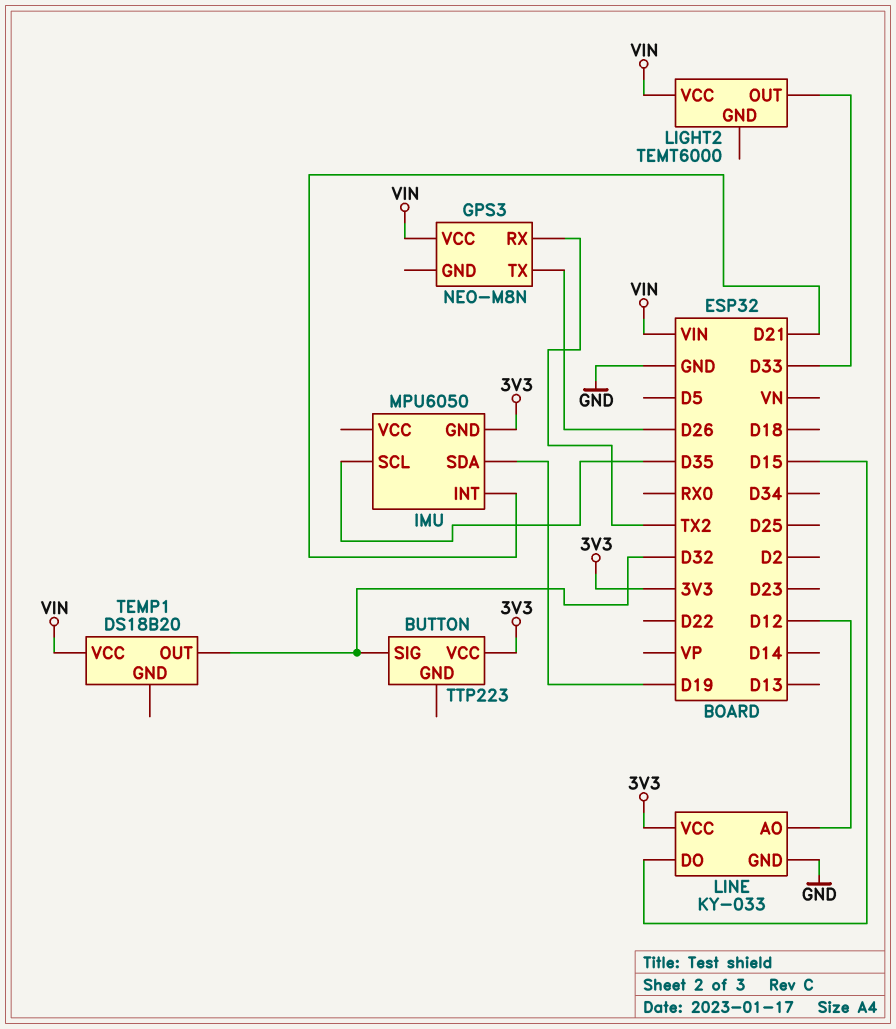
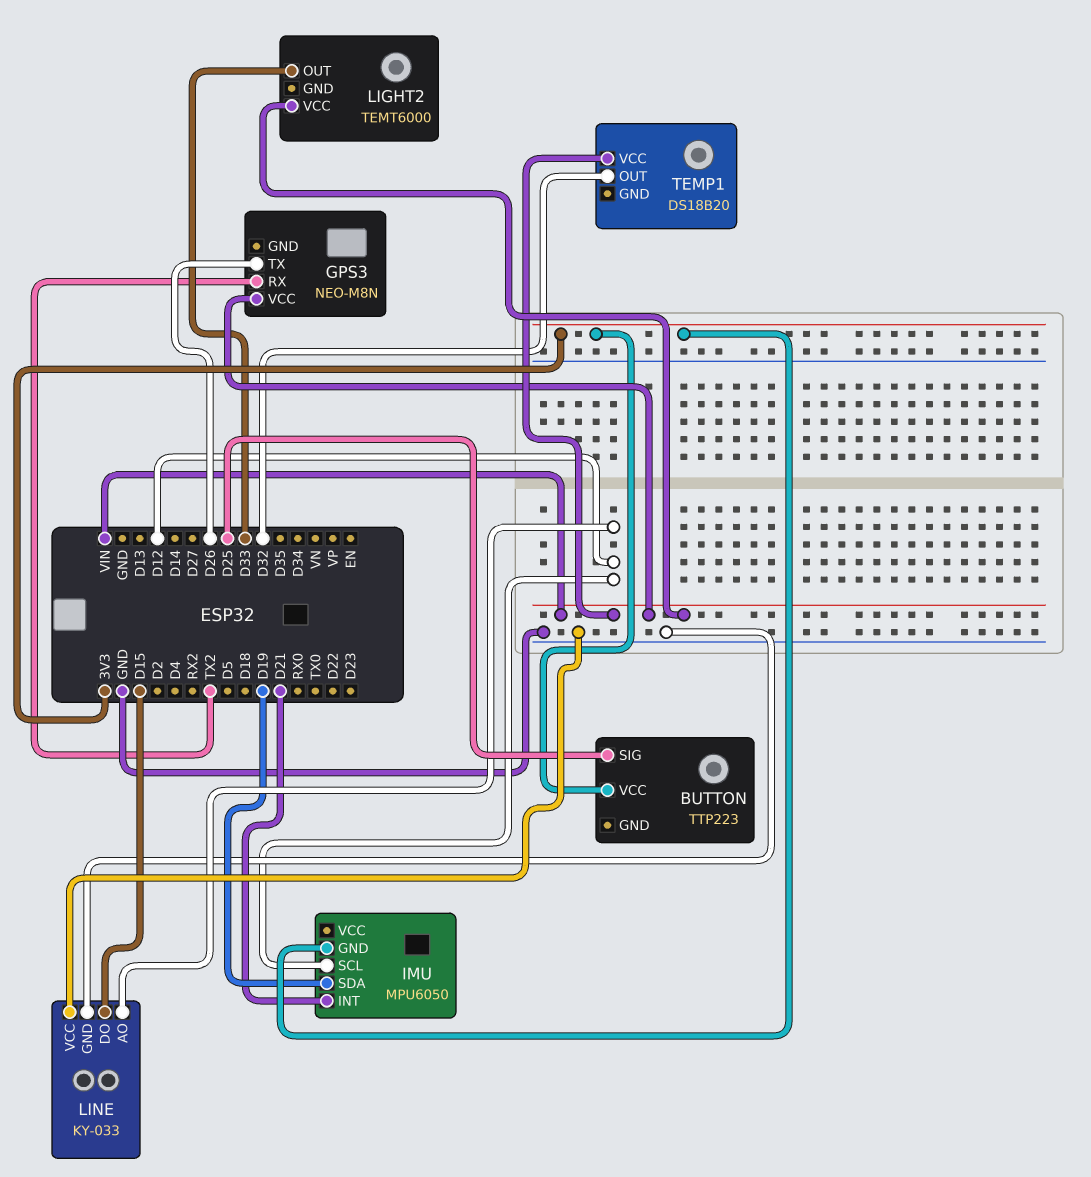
BUTTON pin SIG: D32 -> D25
IMU pin SCL: D35 -> D12
LINE pin VCC: 3V3 -> GND

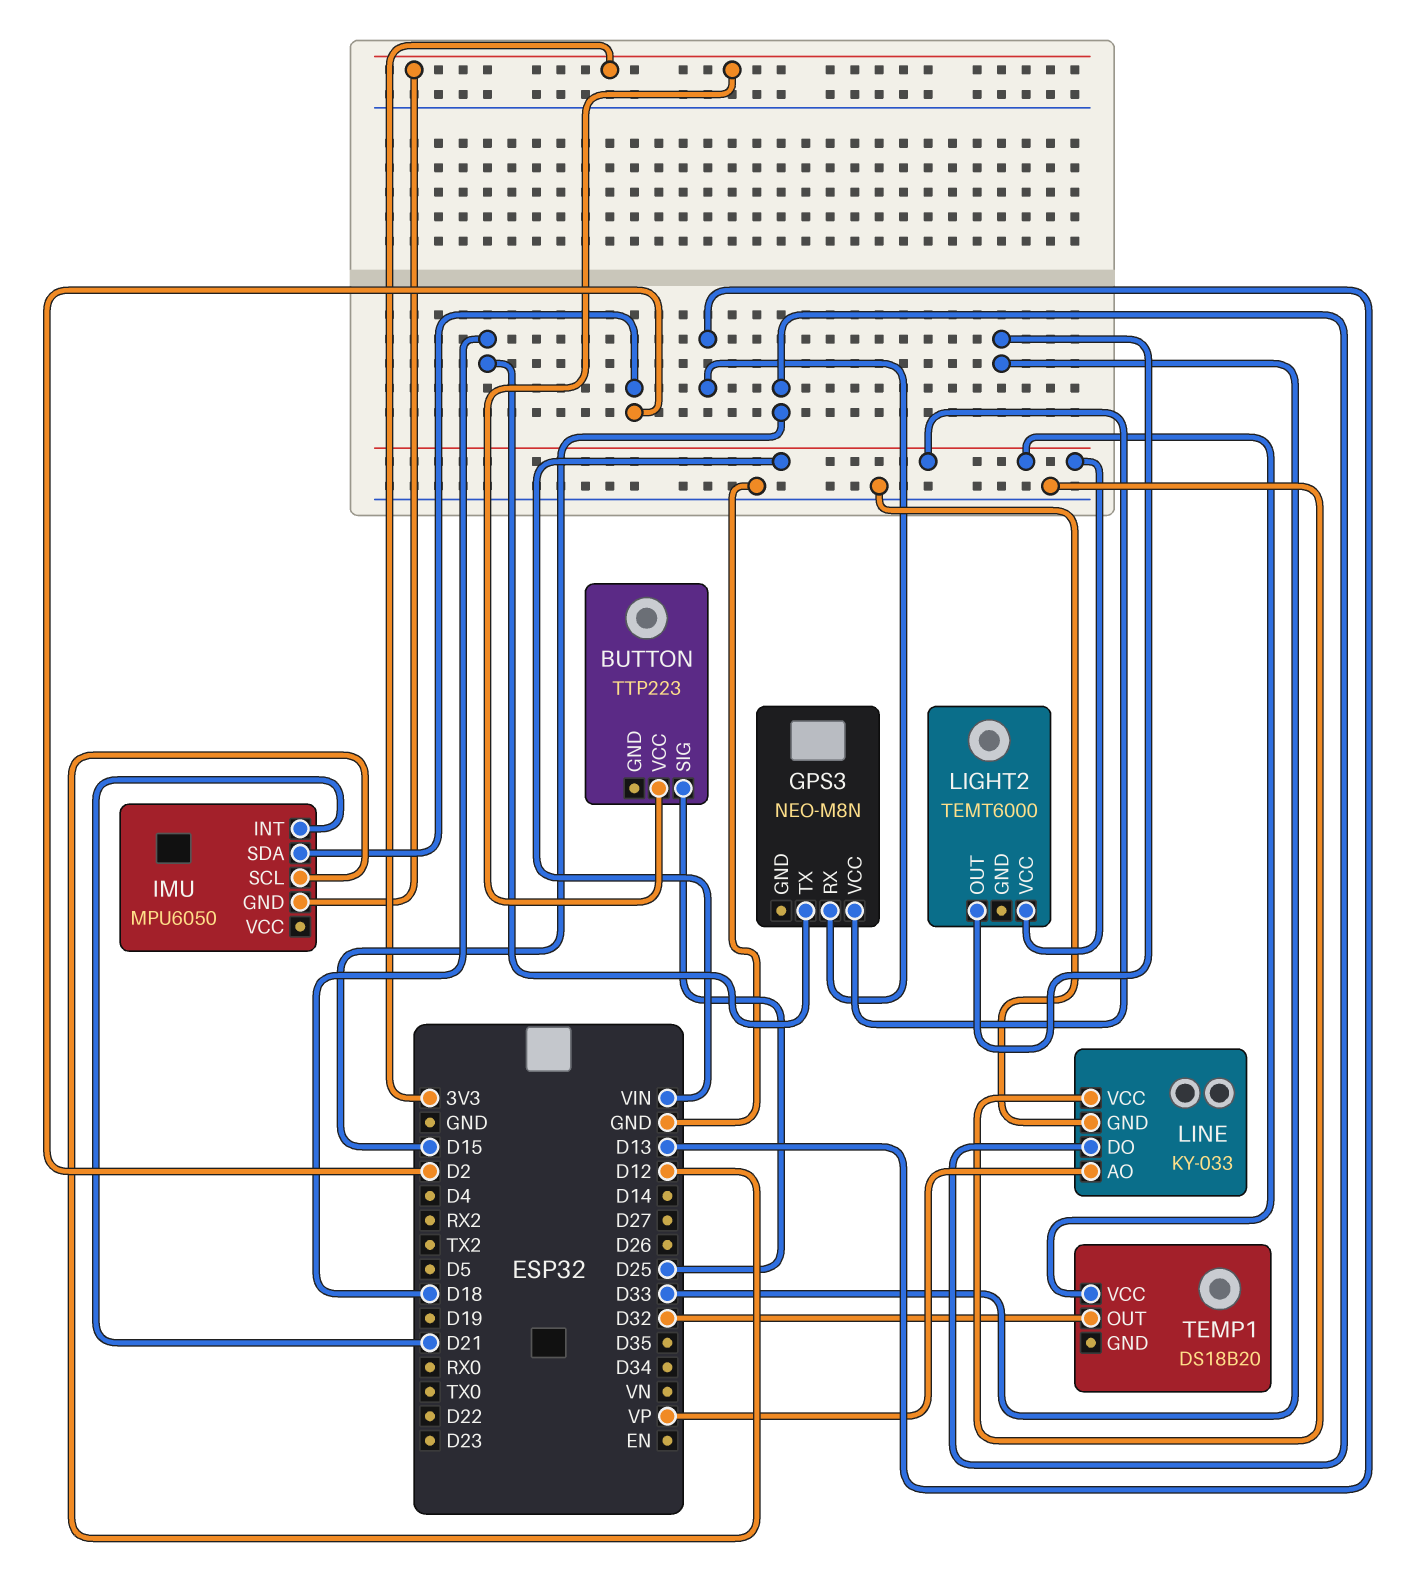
GPS3 pin RX: TX2 -> D13
GPS3 pin TX: D26 -> D18
IMU pin SDA: D19 -> D2
LINE pin AO: D12 -> VP

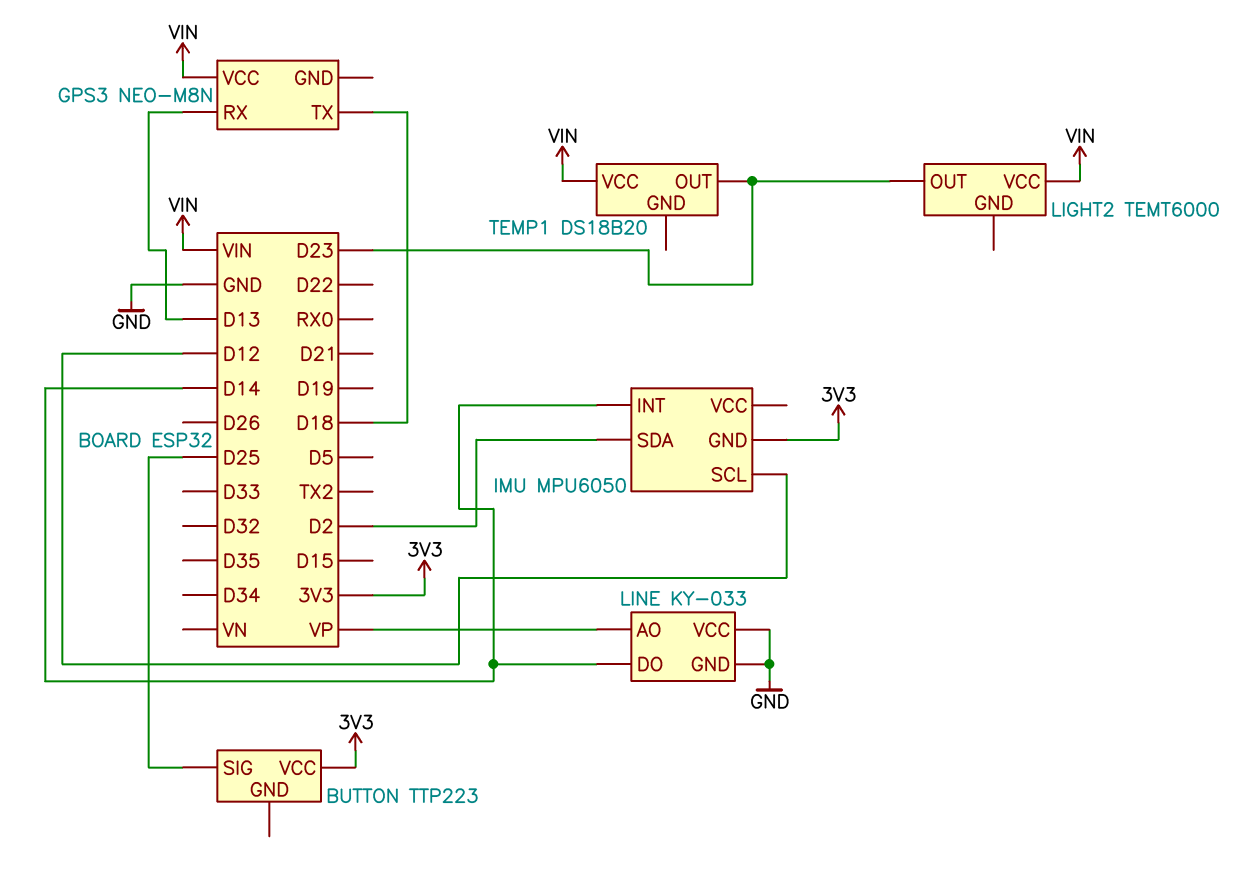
IMU pin INT: D21 -> D14
LIGHT2 pin OUT: D33 -> D23
LINE pin DO: D15 -> D14
TEMP1 pin OUT: D32 -> D23

